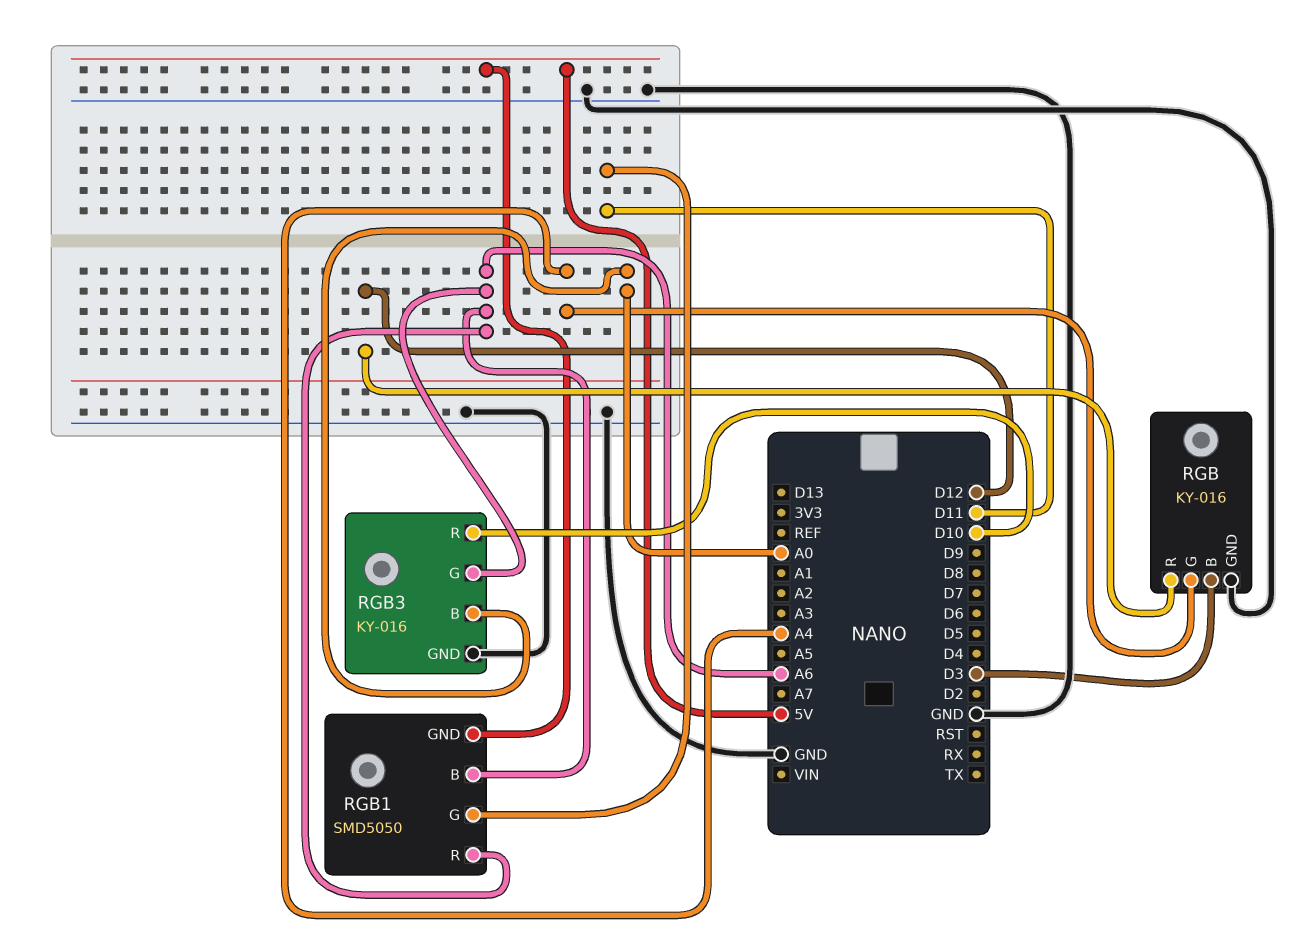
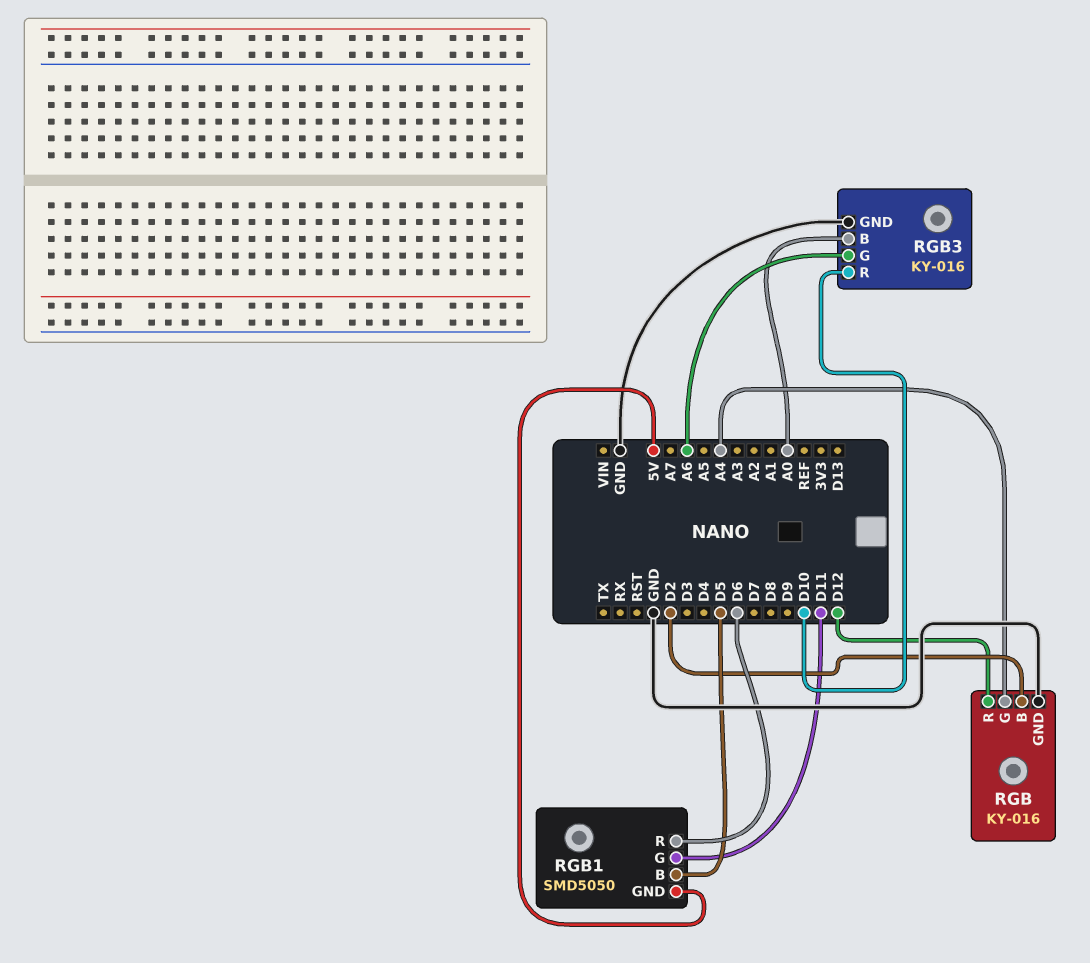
RGB pin B: D3 -> D2
RGB1 pin B: A6 -> D5
RGB1 pin R: A6 -> D6

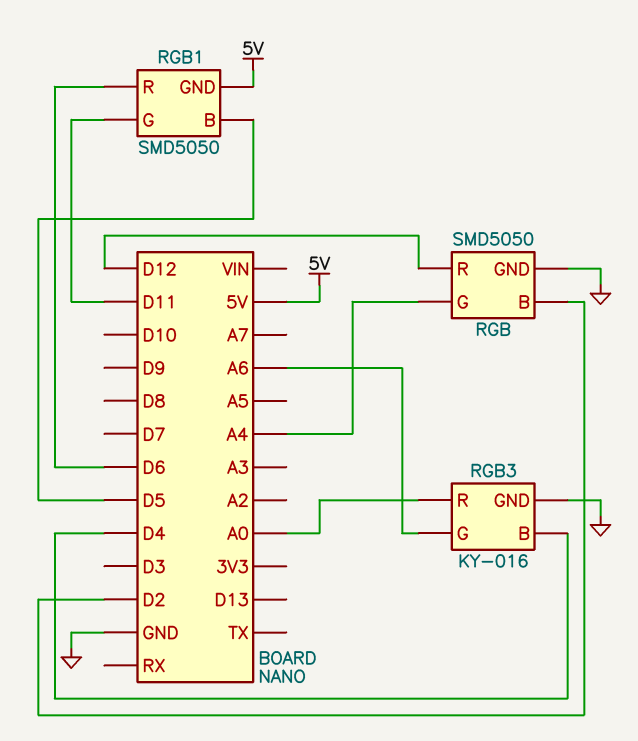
RGB: KY-016 -> SMD5050
RGB3 pin B: A0 -> D4
RGB3 pin R: D10 -> A0

